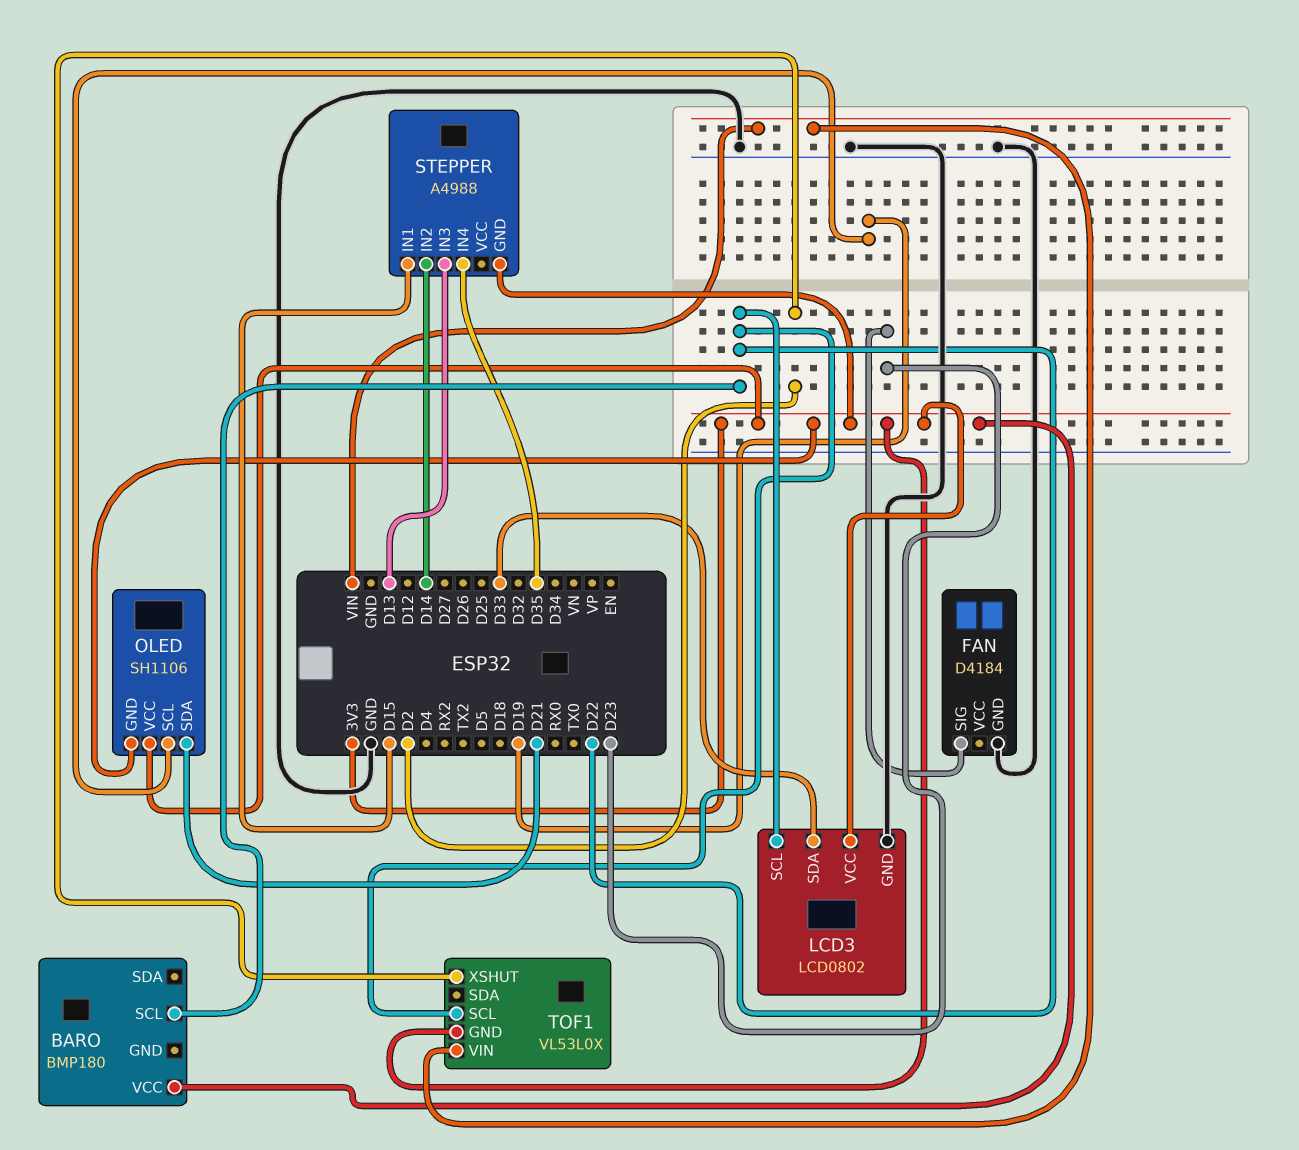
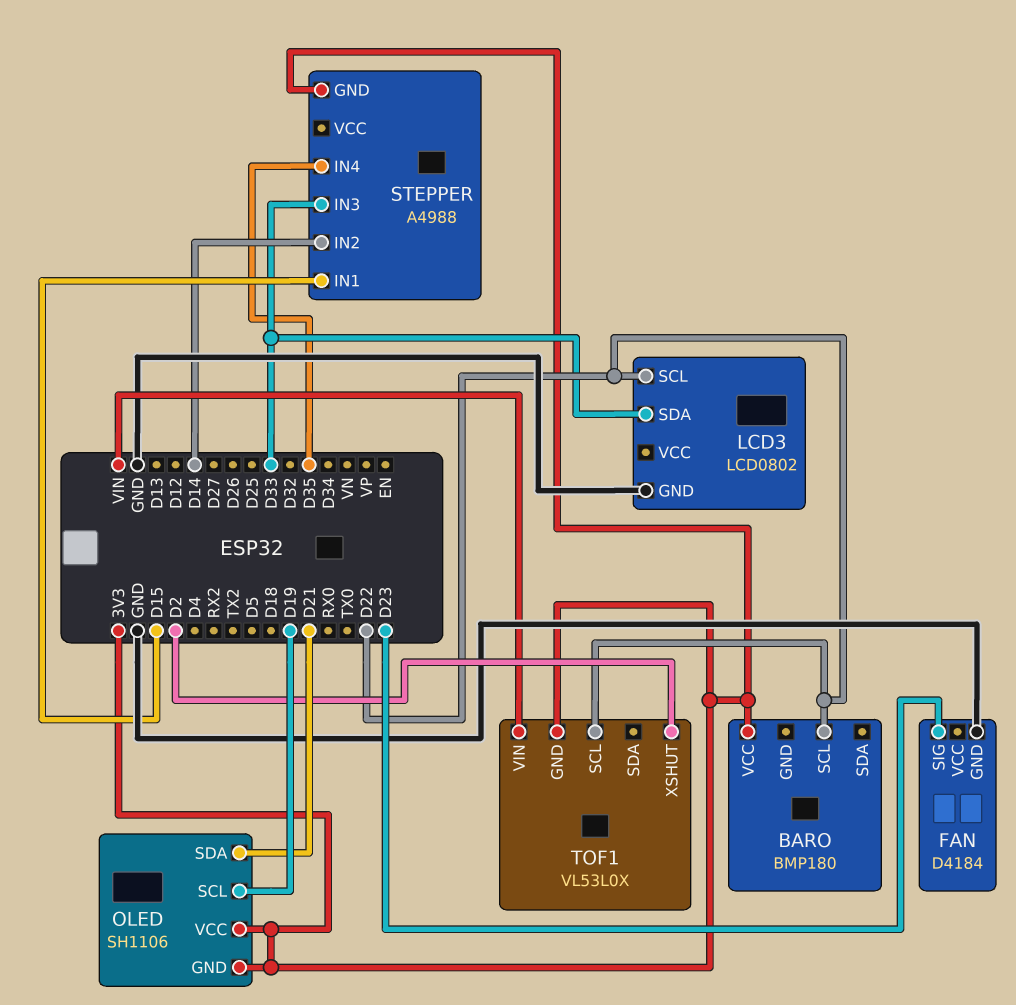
LCD3 pin VCC: 3V3 -> none
STEPPER pin IN3: D13 -> D33

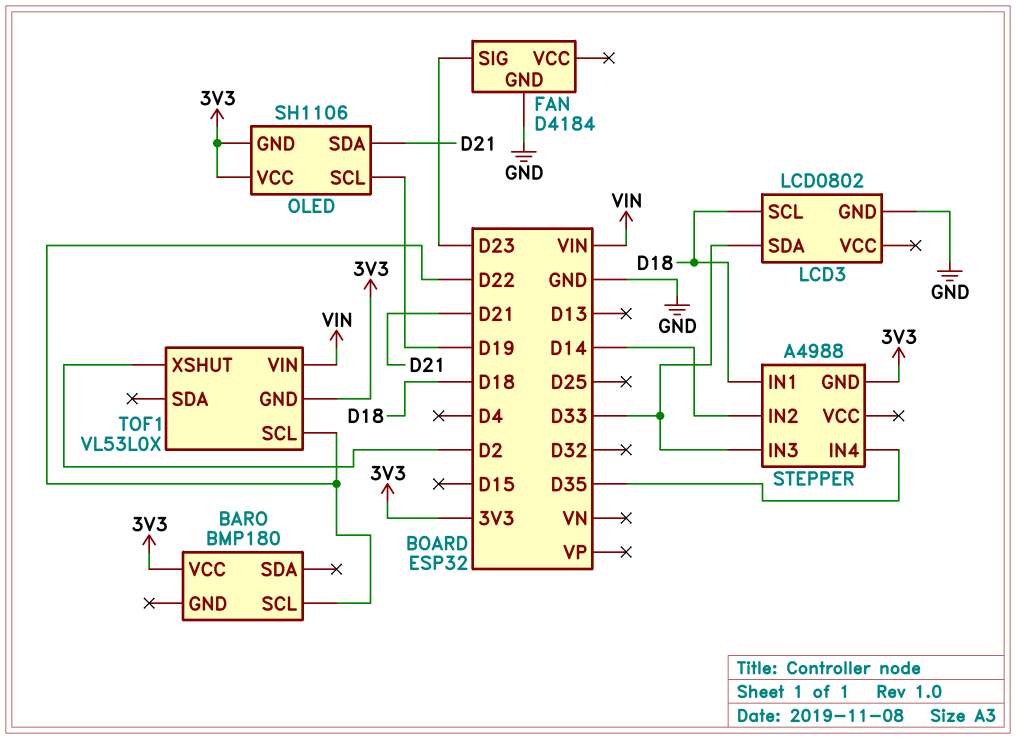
LCD3 pin SCL: D22 -> D18
STEPPER pin IN1: D15 -> D18

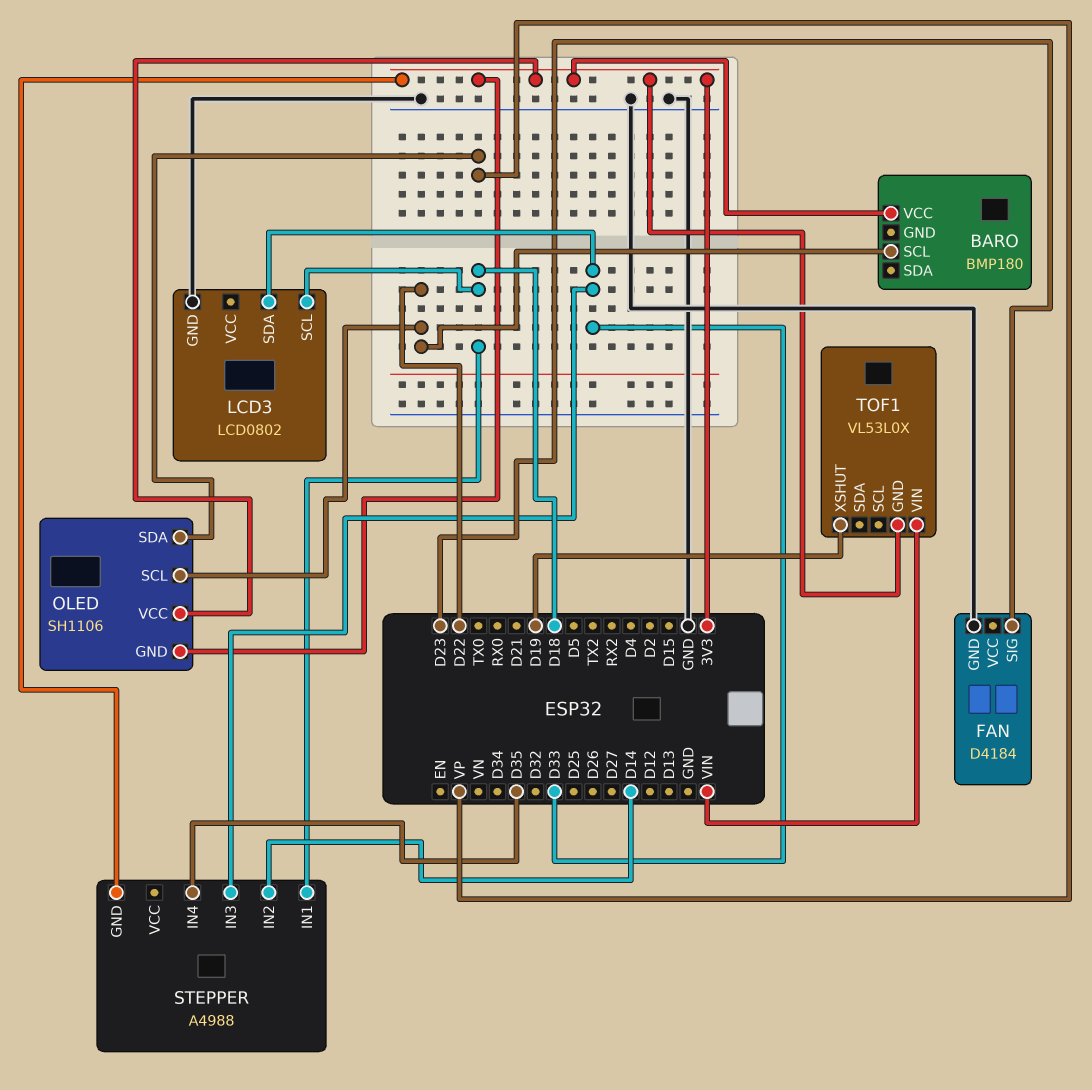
OLED pin SCL: D19 -> D22
OLED pin SDA: D21 -> VP
TOF1 pin SCL: D22 -> none
TOF1 pin XSHUT: D2 -> D19

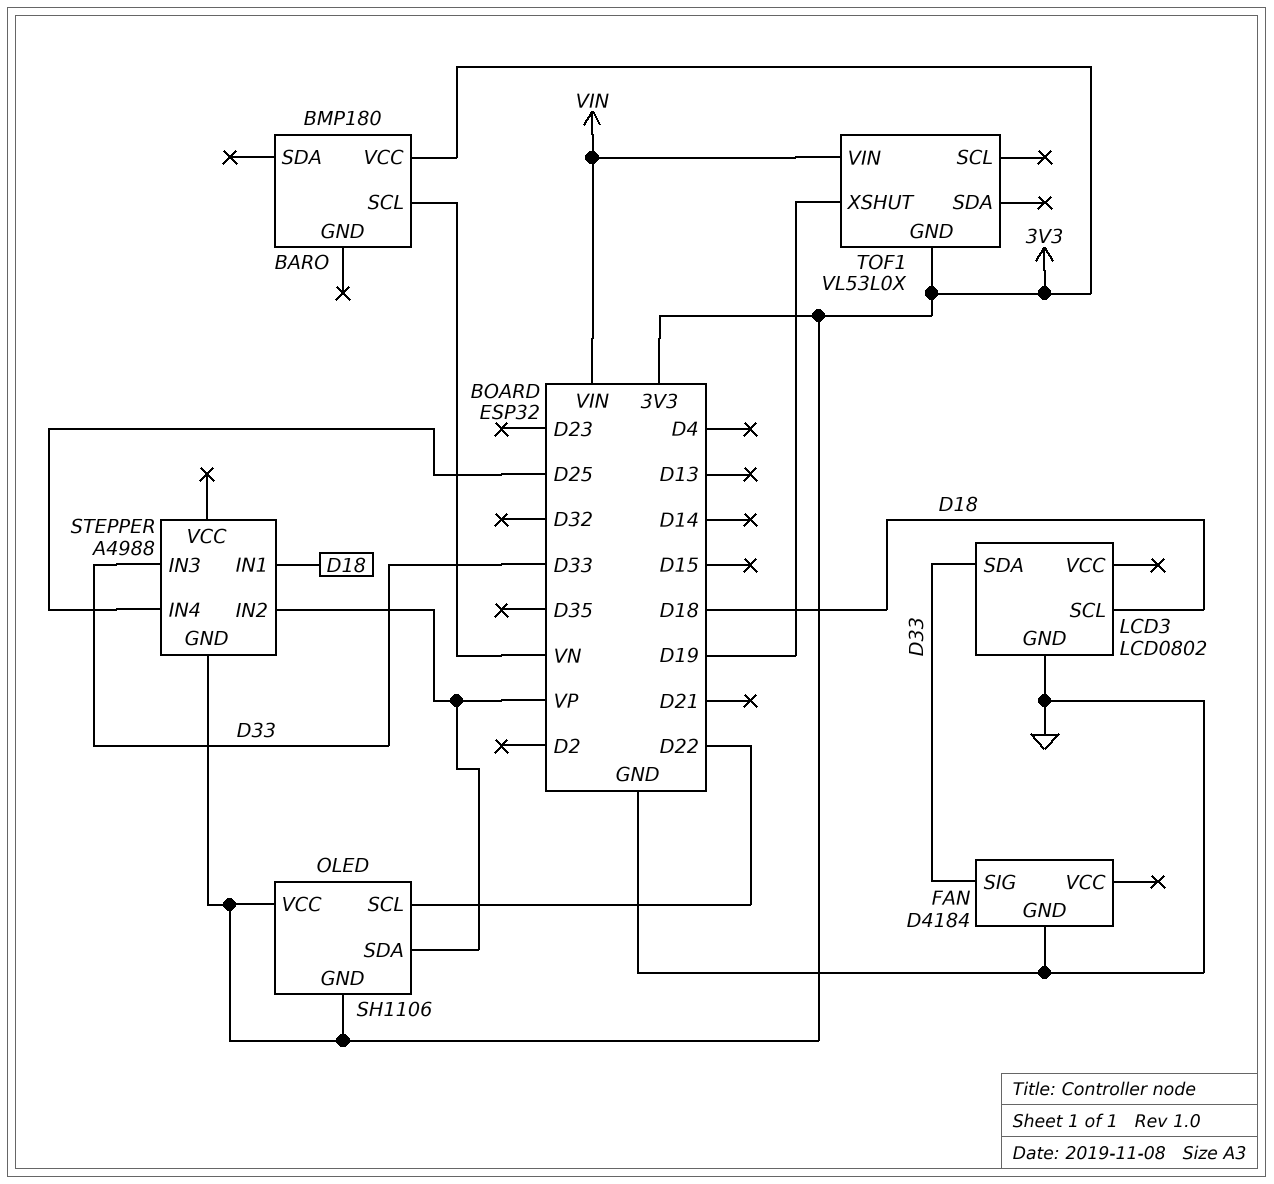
BARO pin SCL: D22 -> VN
FAN pin SIG: D23 -> D33
STEPPER pin IN2: D14 -> VP
STEPPER pin IN4: D35 -> D25

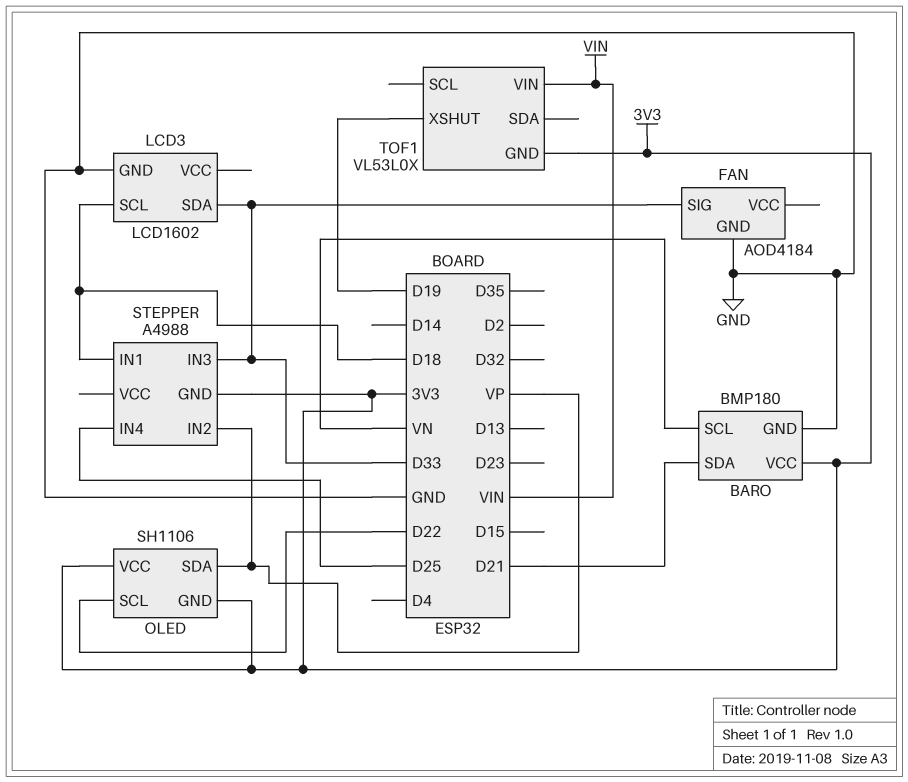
BARO pin GND: none -> GND
BARO pin SDA: none -> D21
FAN: D4184 -> AOD4184
LCD3: LCD0802 -> LCD1602

